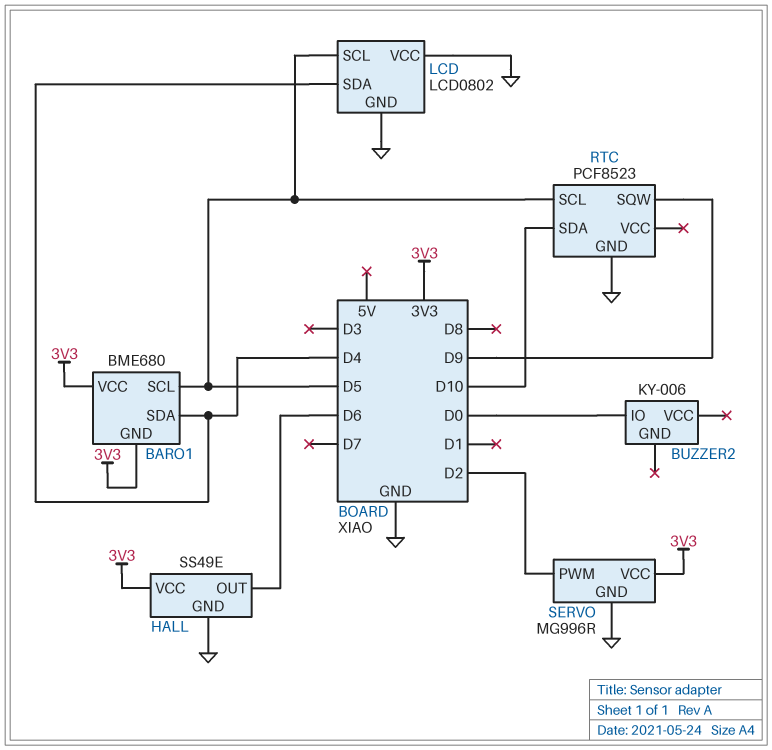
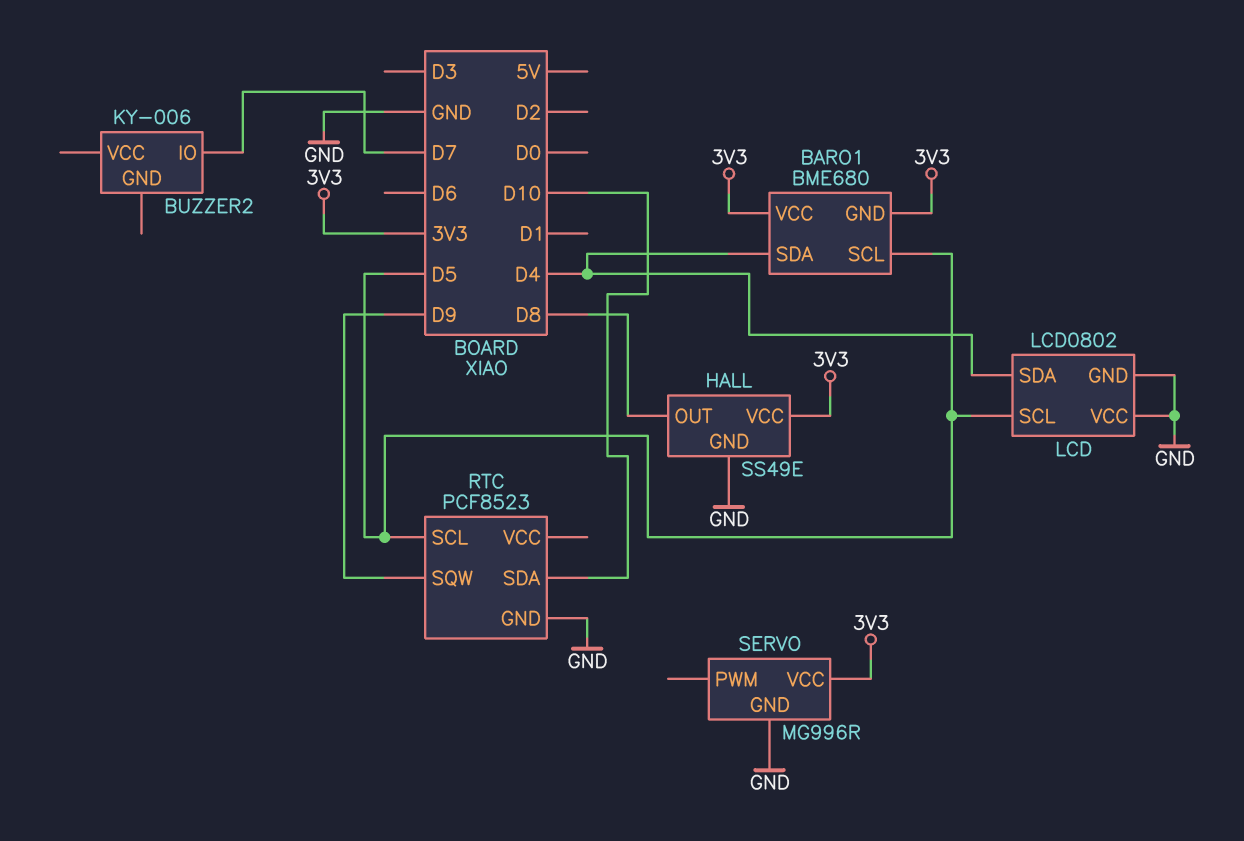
BUZZER2 pin IO: D0 -> D7
HALL pin OUT: D6 -> D8
SERVO pin PWM: D2 -> none

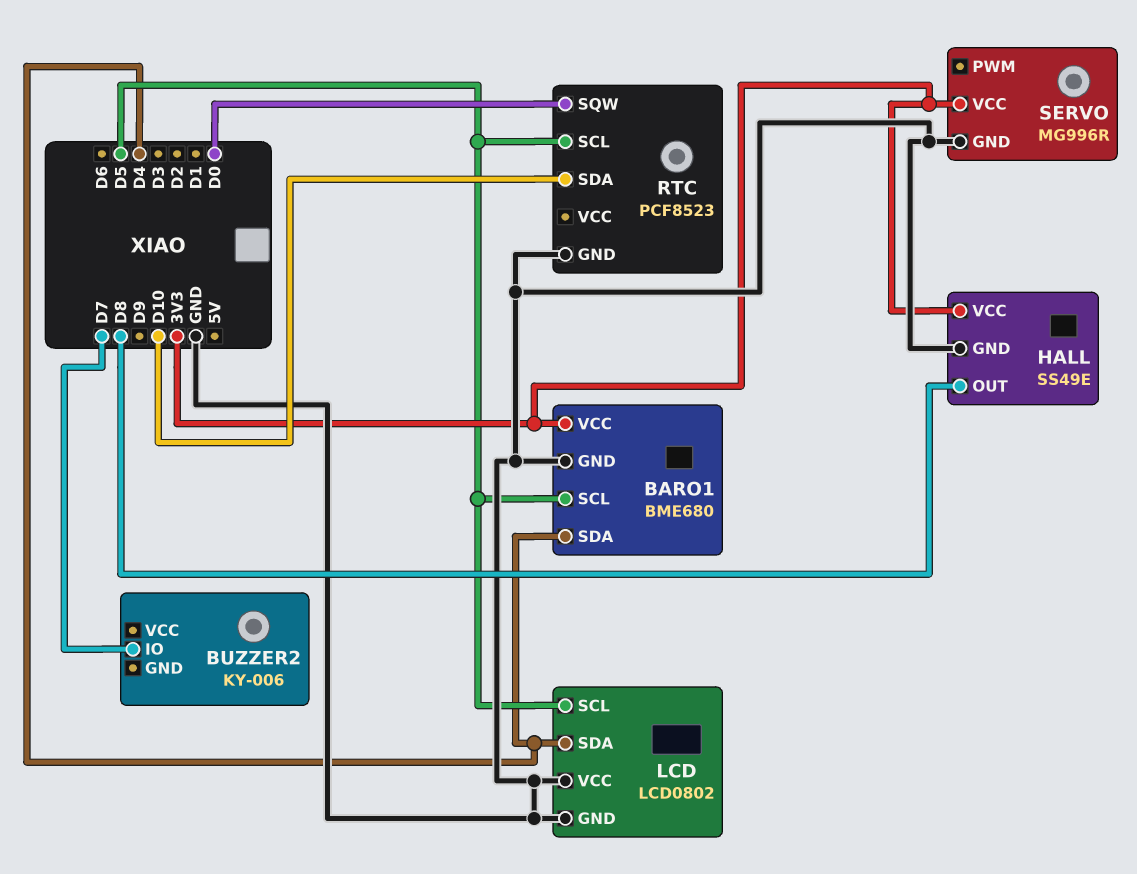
BARO1 pin GND: 3V3 -> GND
RTC pin SQW: D9 -> D0

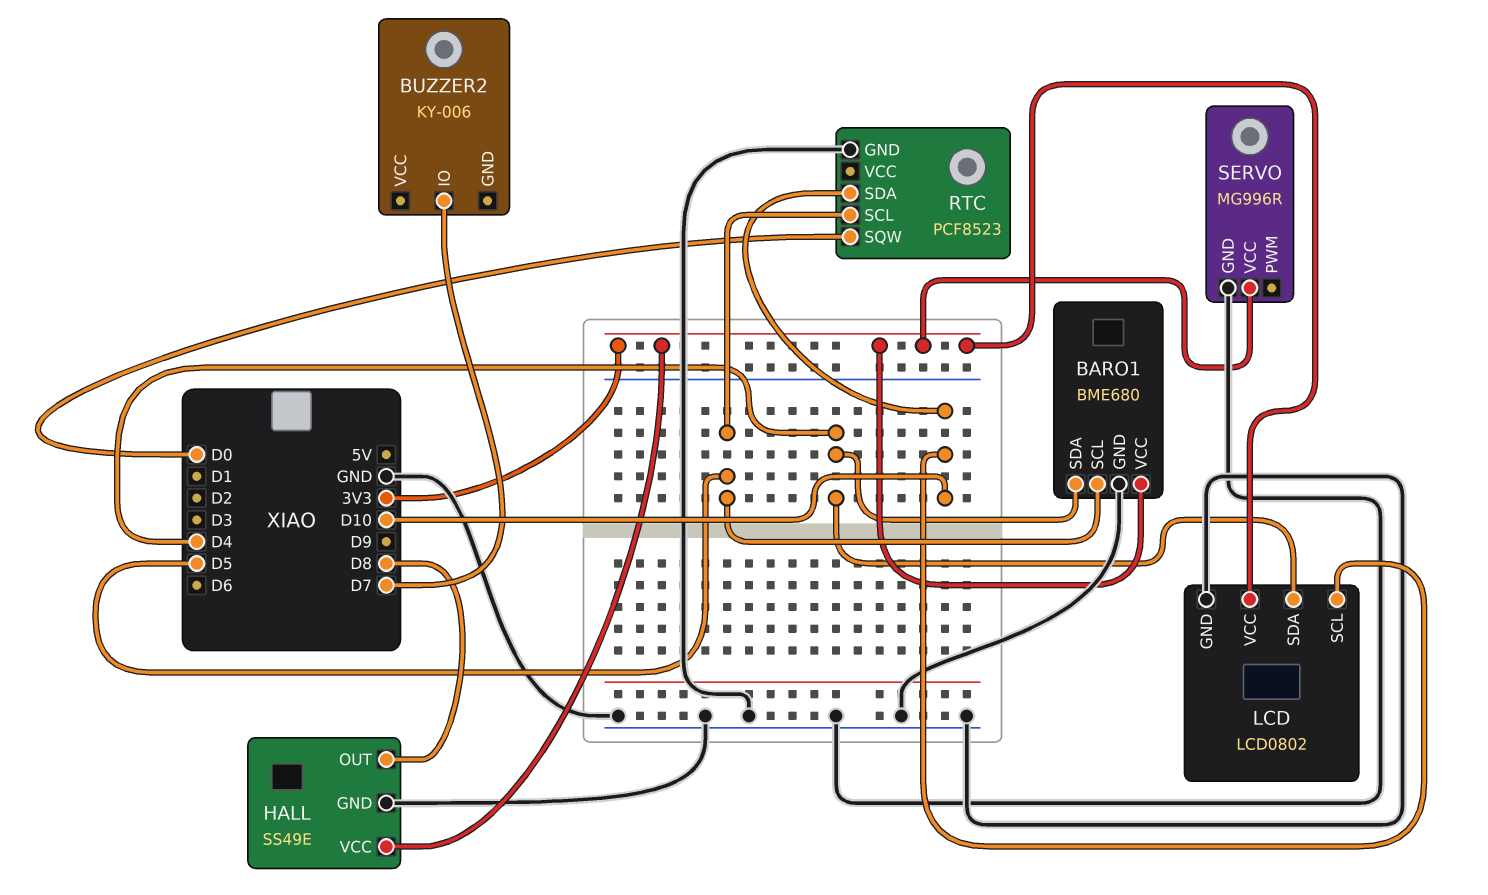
LCD pin SCL: D5 -> D10
LCD pin VCC: GND -> 3V3

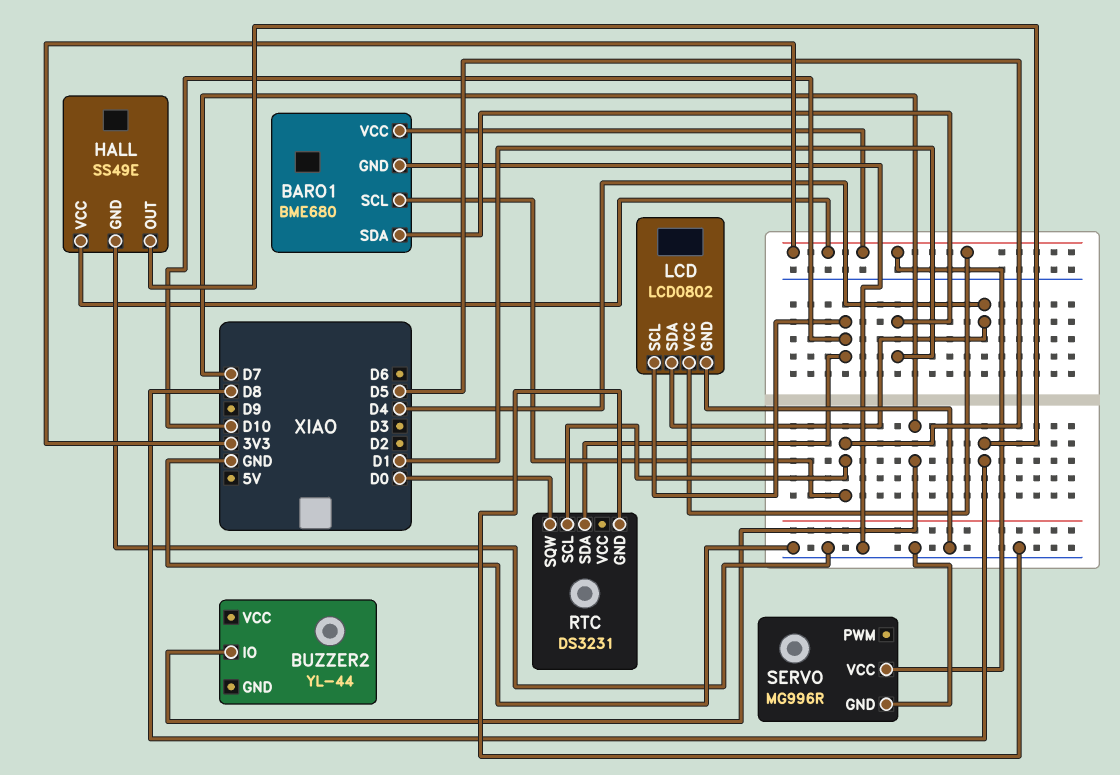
BARO1 pin SDA: D4 -> D1
BUZZER2: KY-006 -> YL-44
RTC: PCF8523 -> DS3231

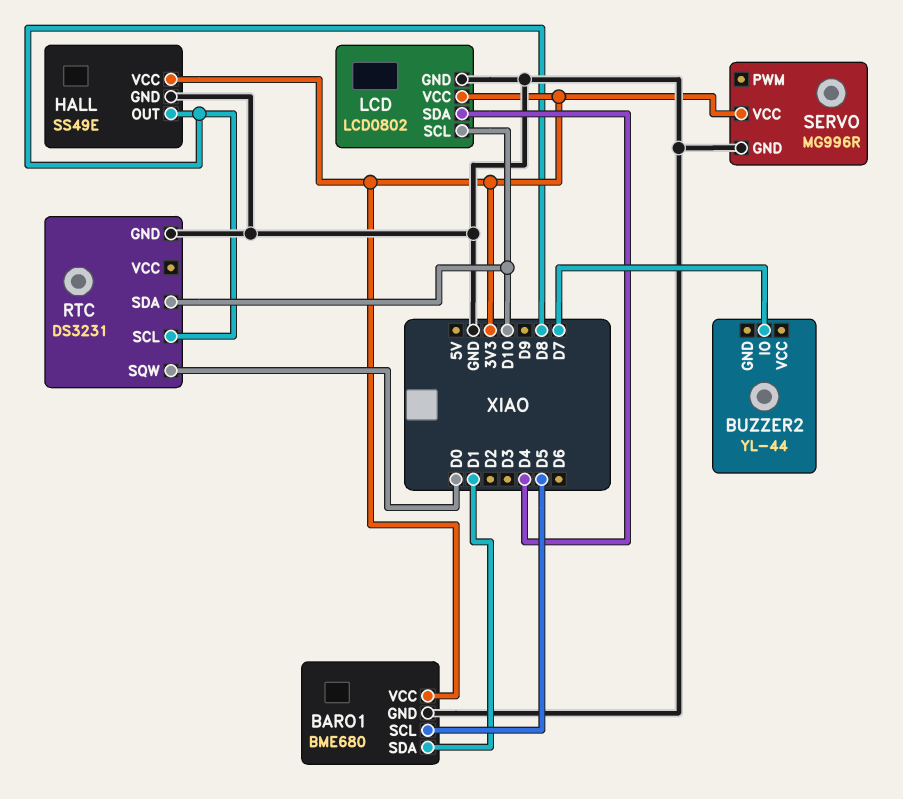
RTC pin SCL: D5 -> D8

